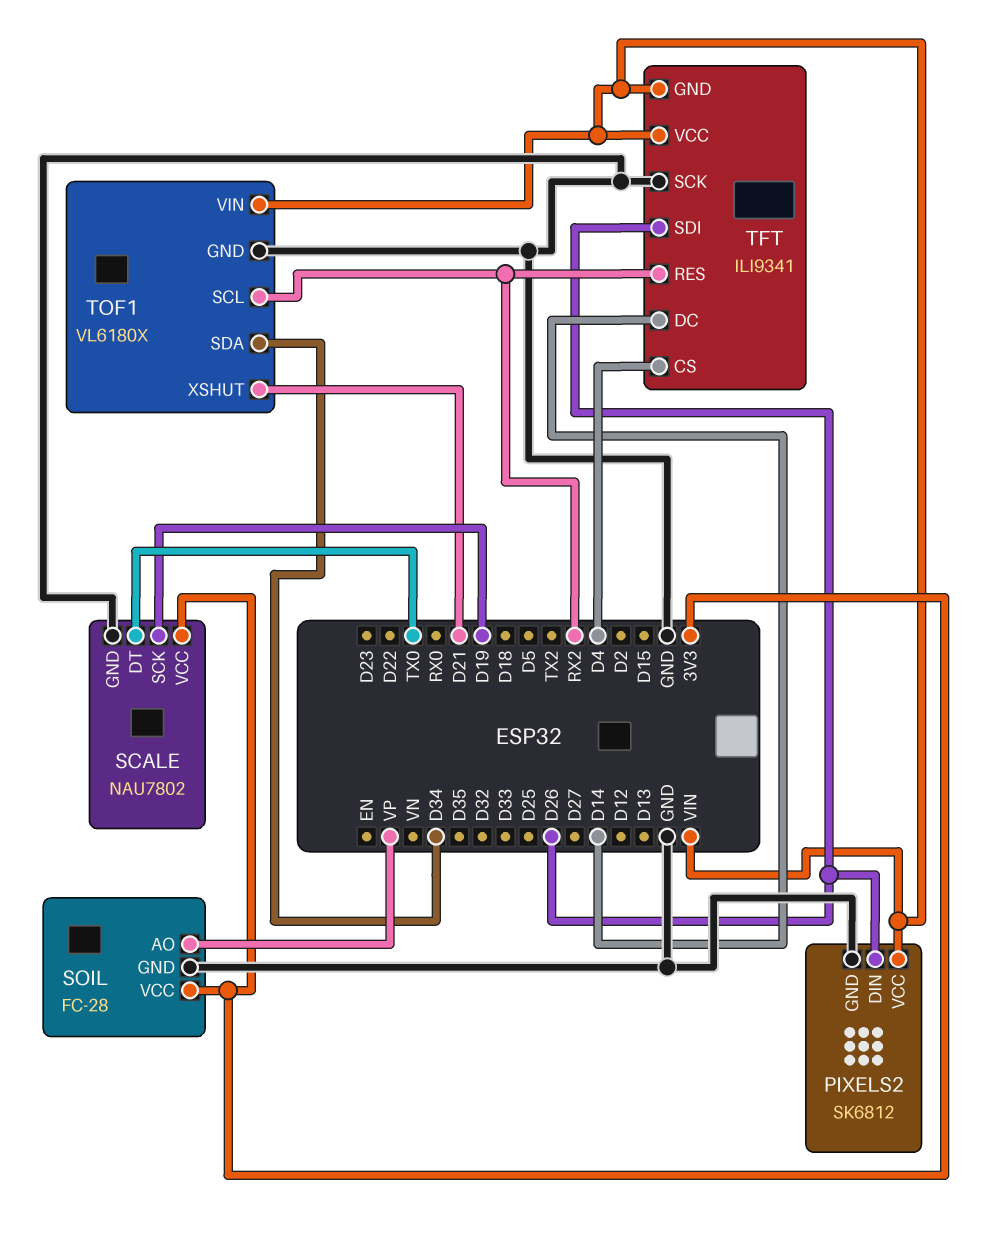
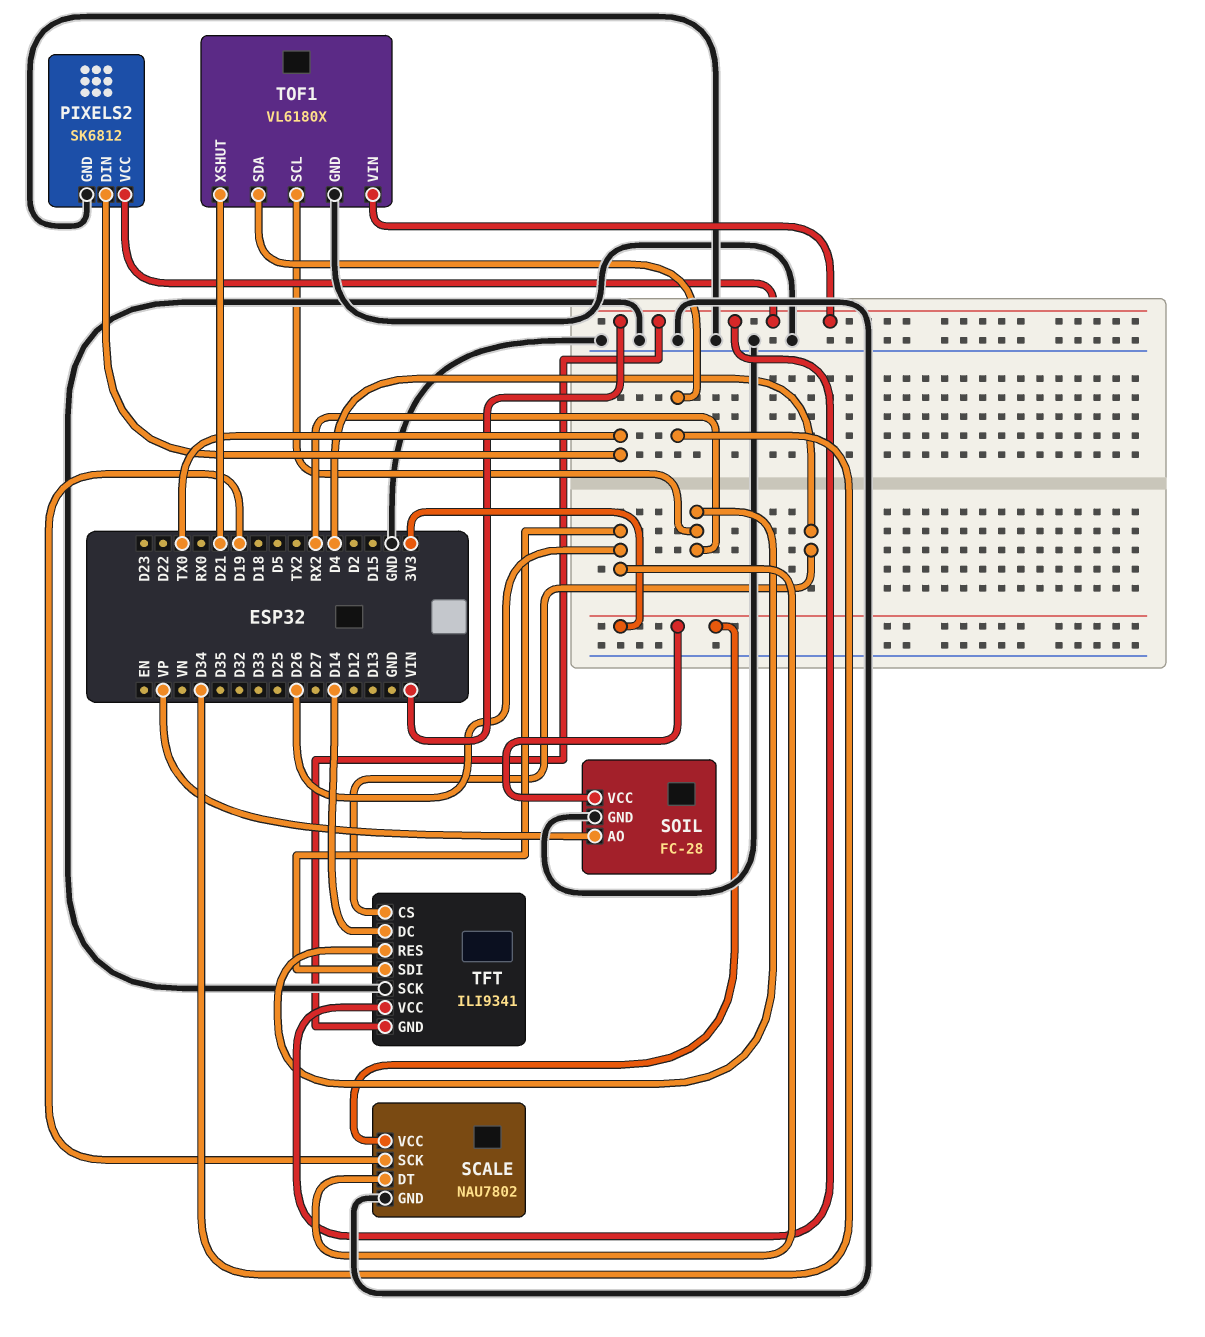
PIXELS2 pin DIN: D26 -> TX0
SCALE pin DT: TX0 -> D26

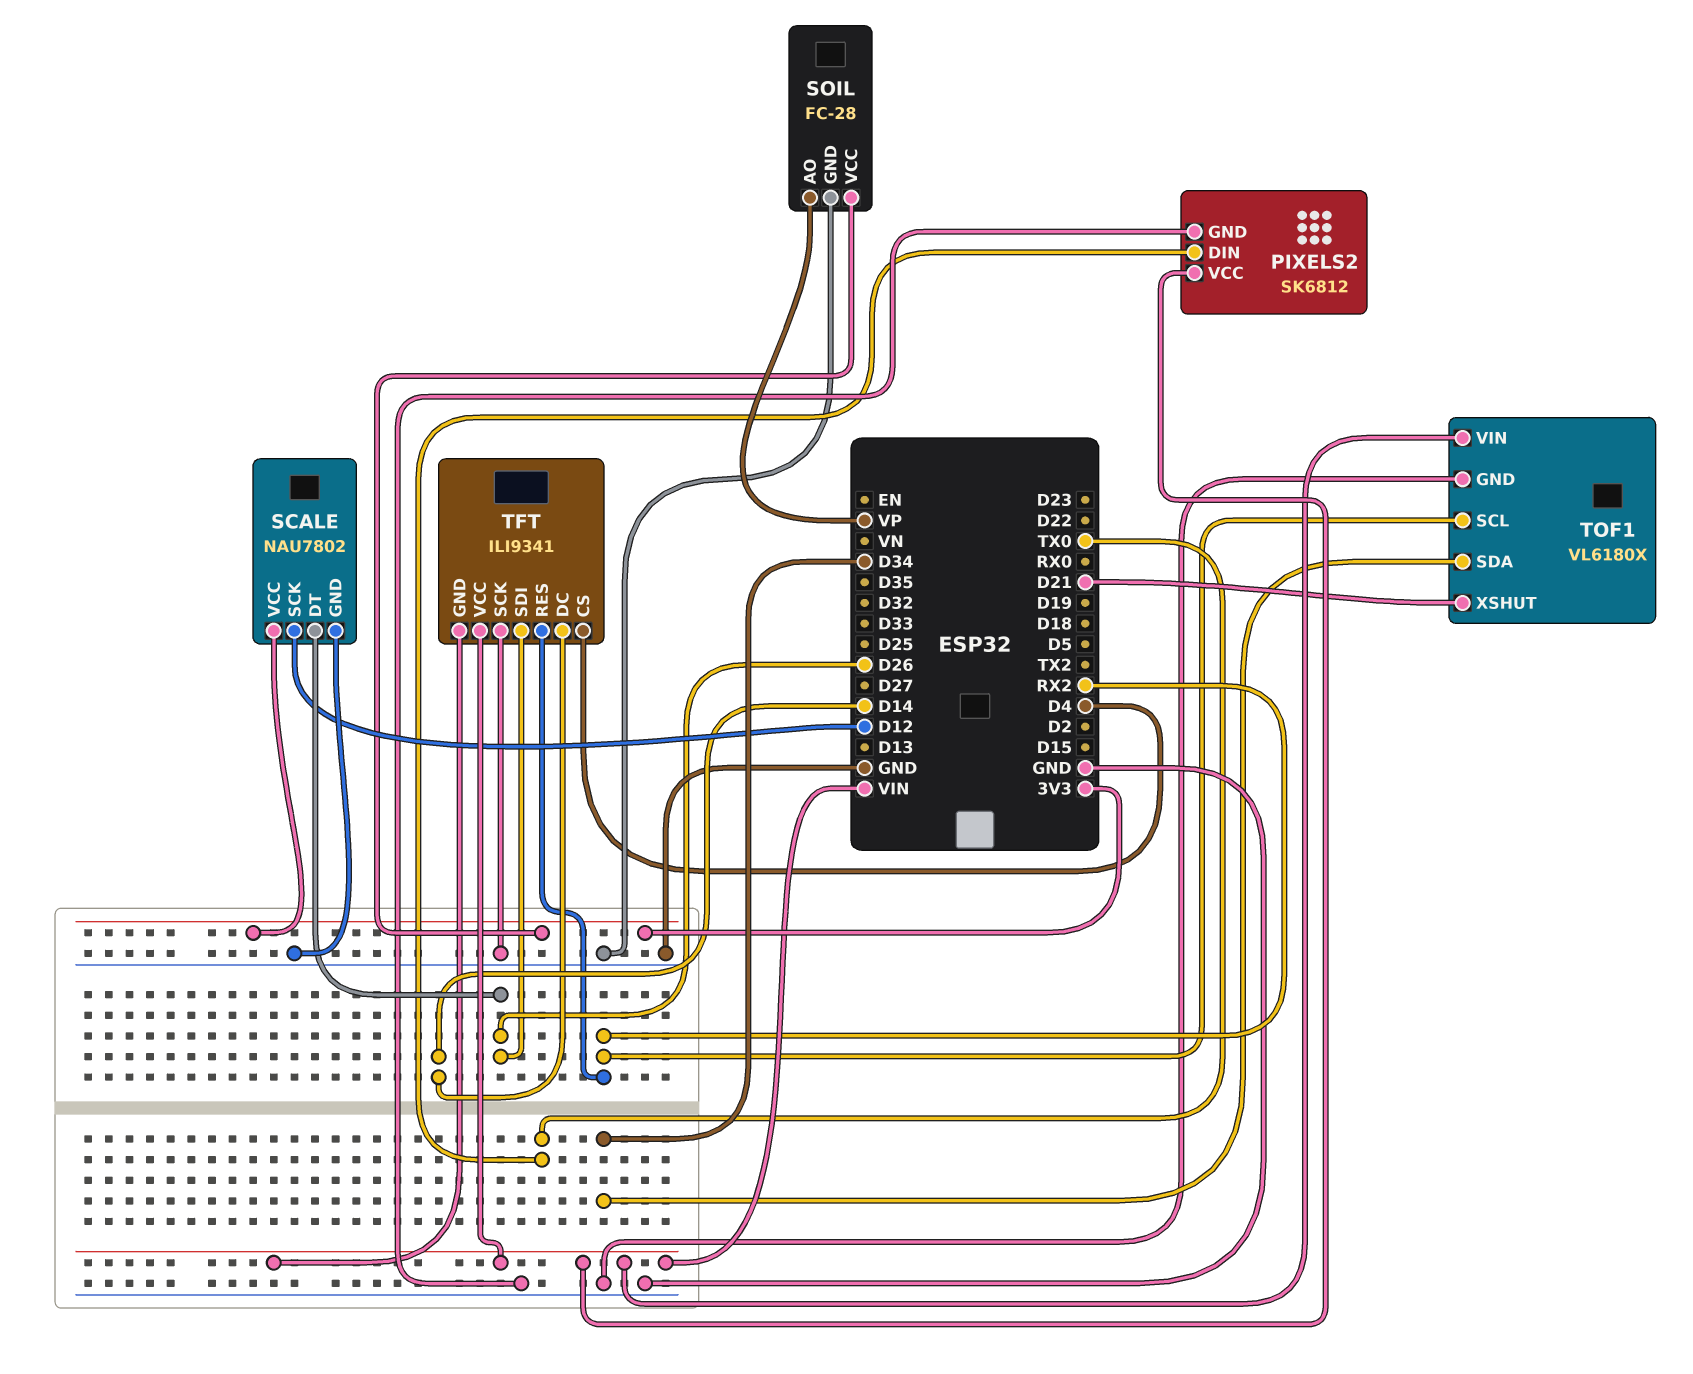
SCALE pin SCK: D19 -> D12

